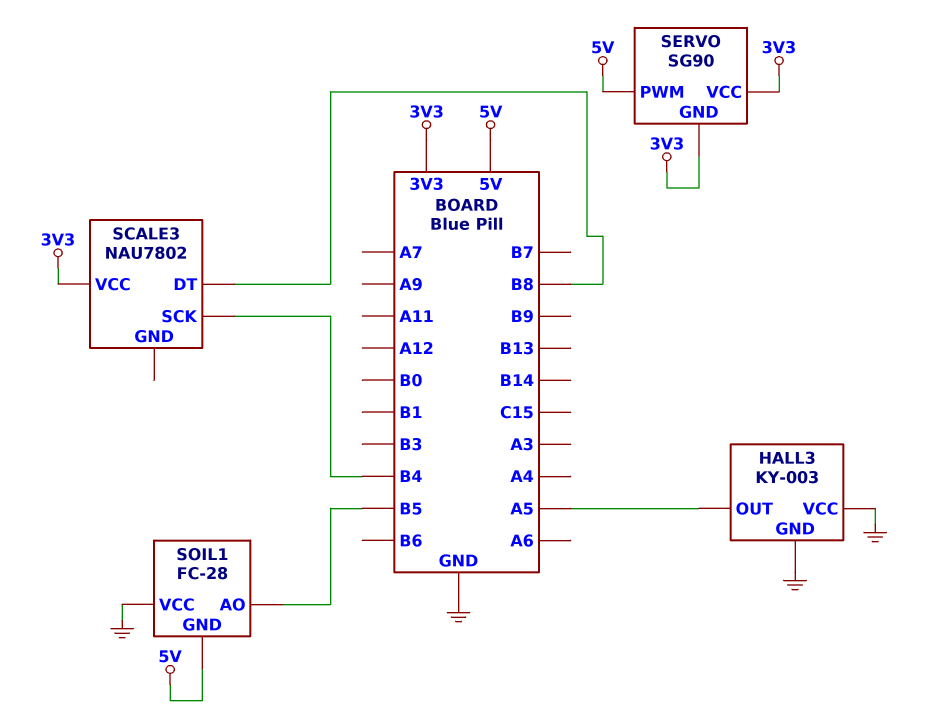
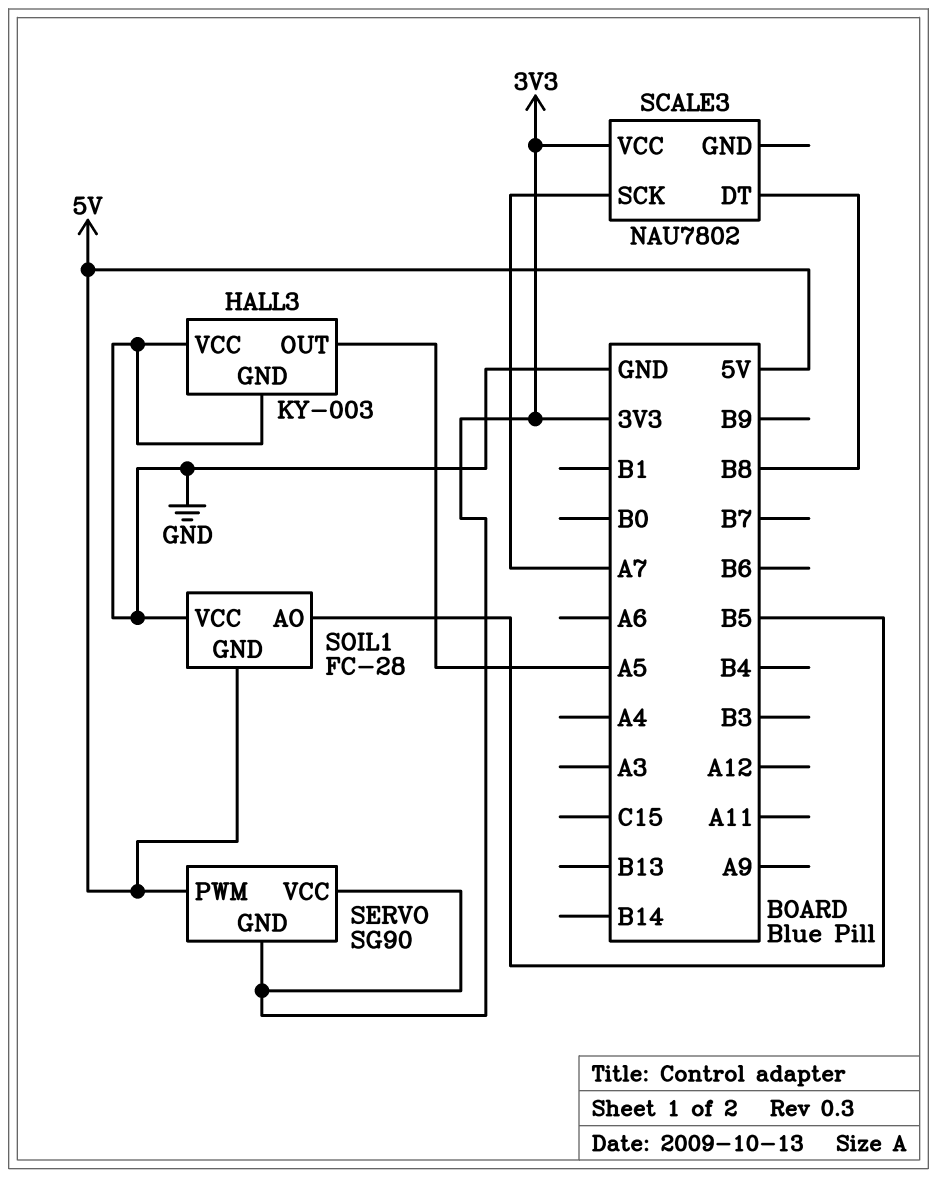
SCALE3 pin SCK: B4 -> A7

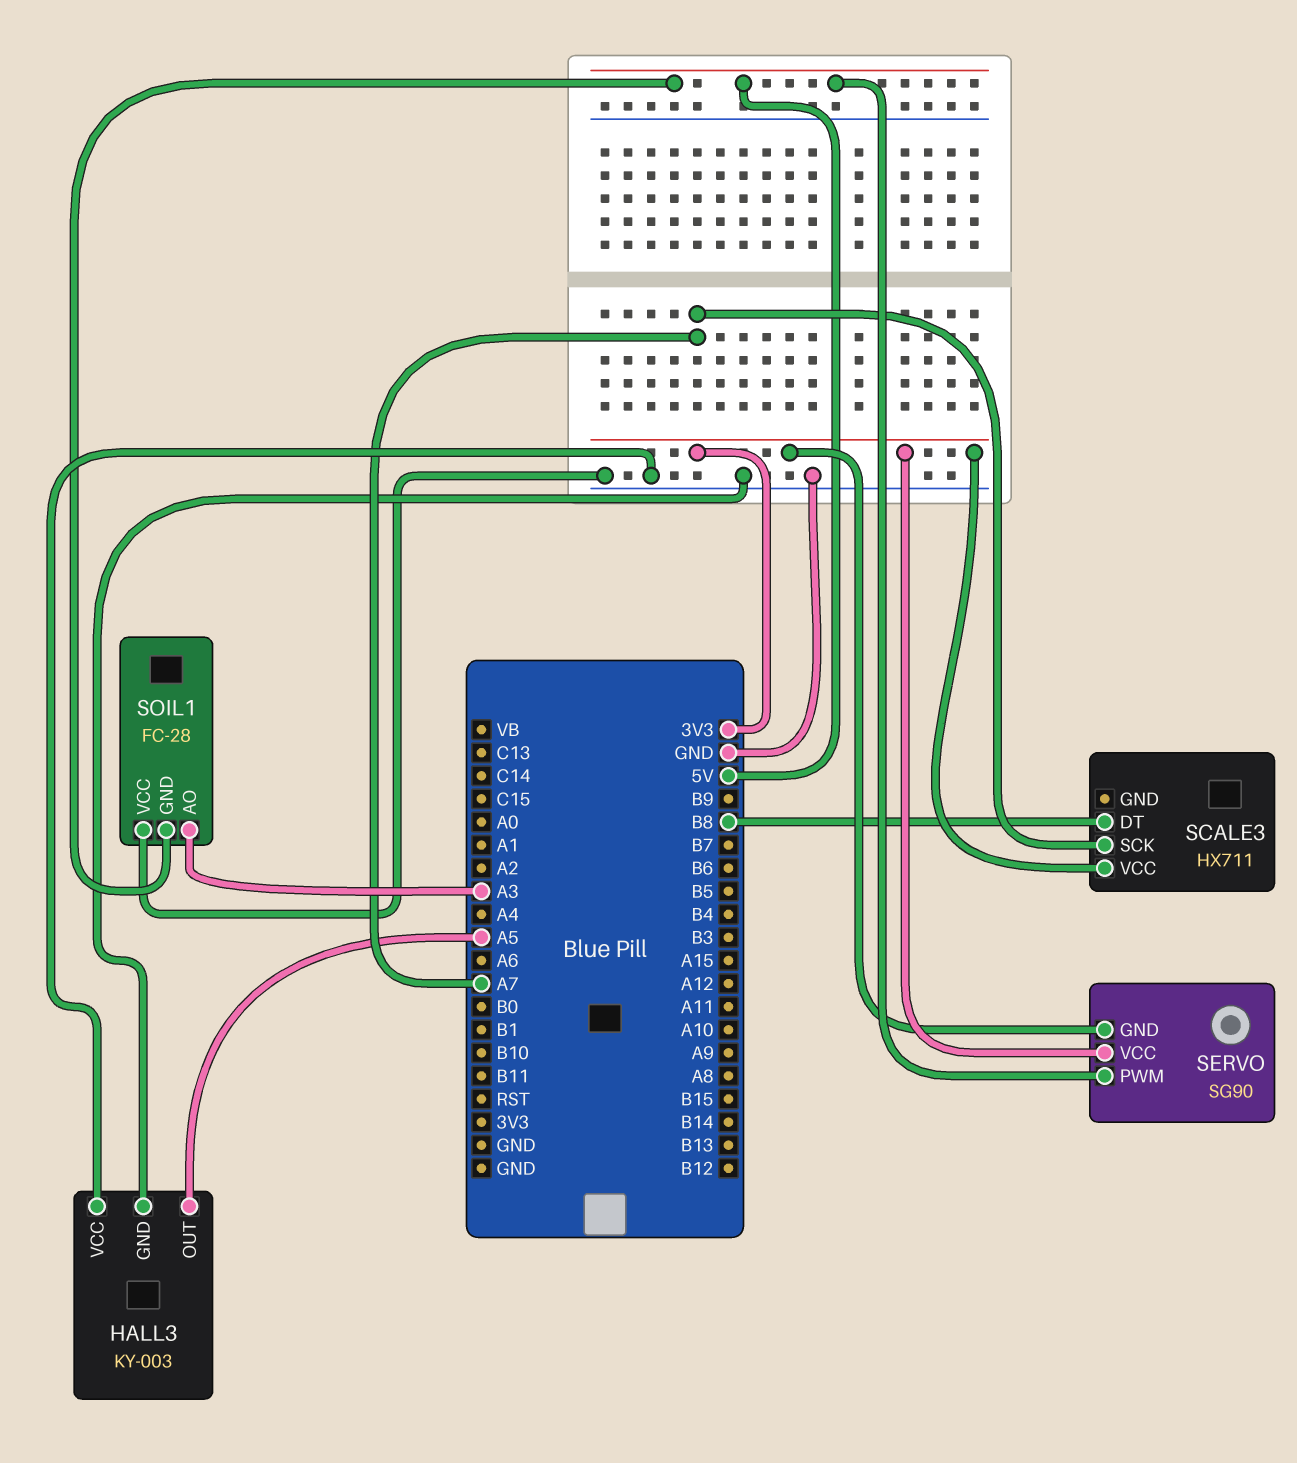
SCALE3: NAU7802 -> HX711
SOIL1 pin AO: B5 -> A3

